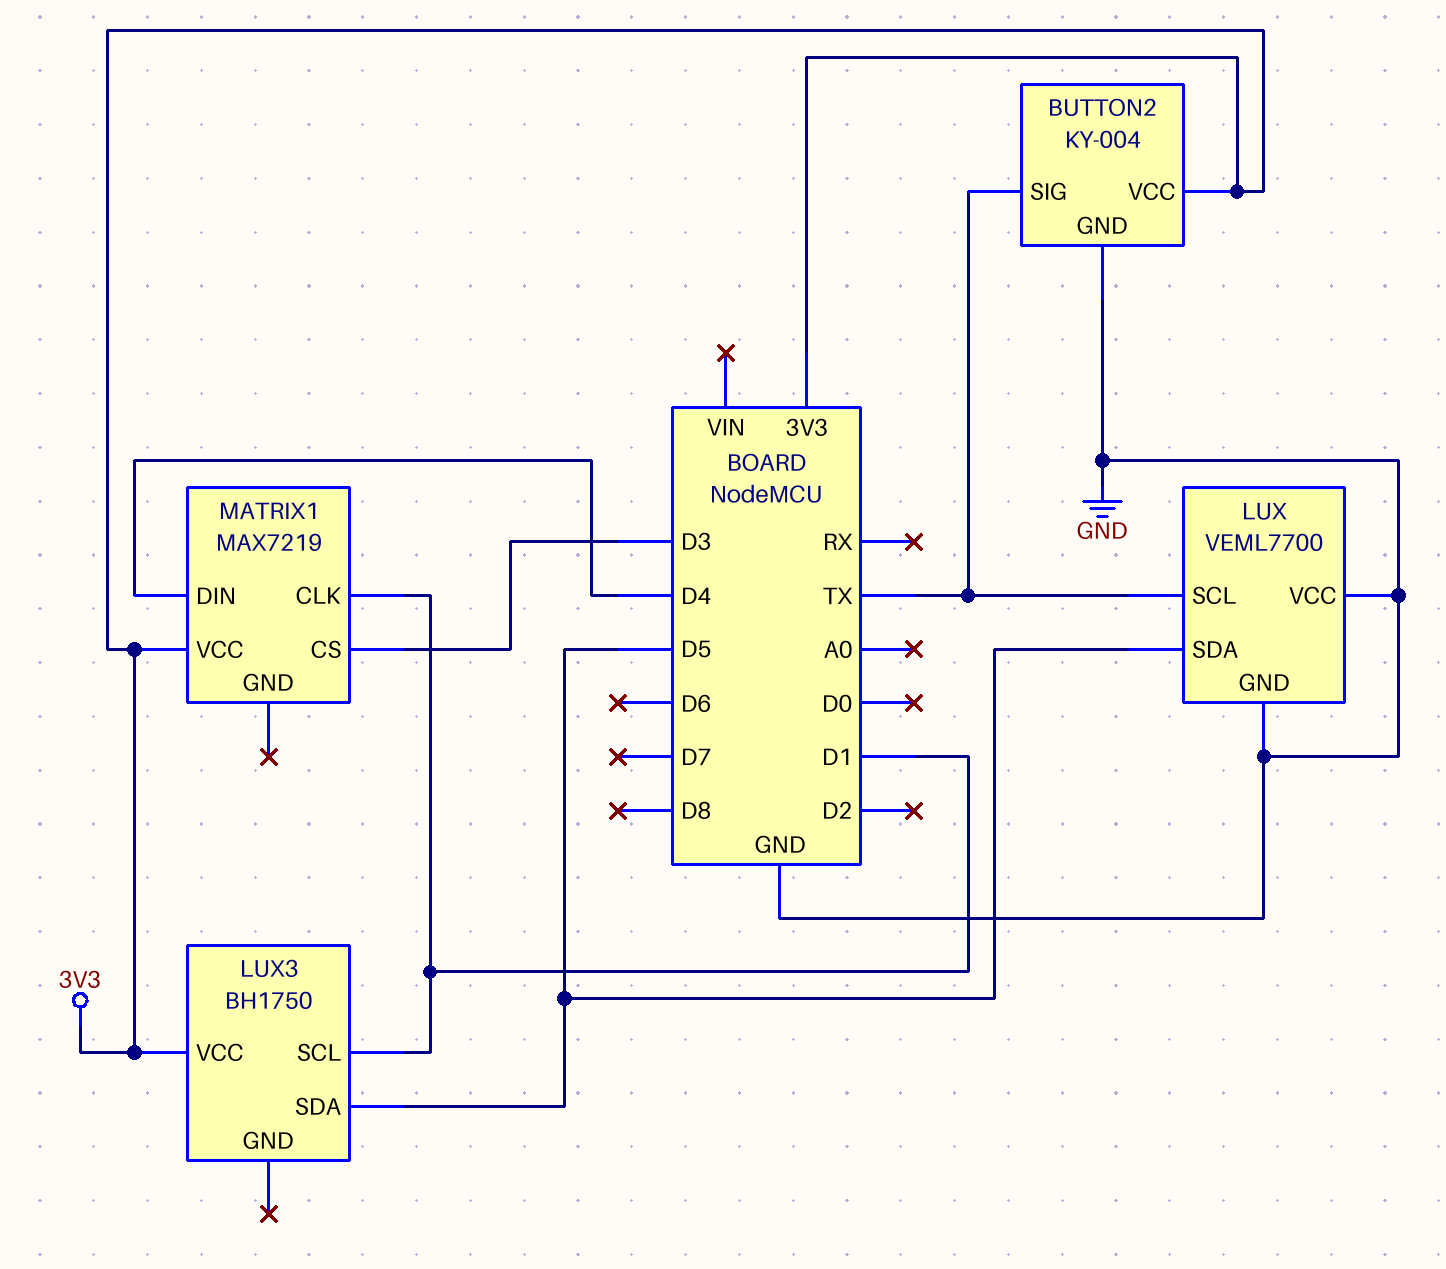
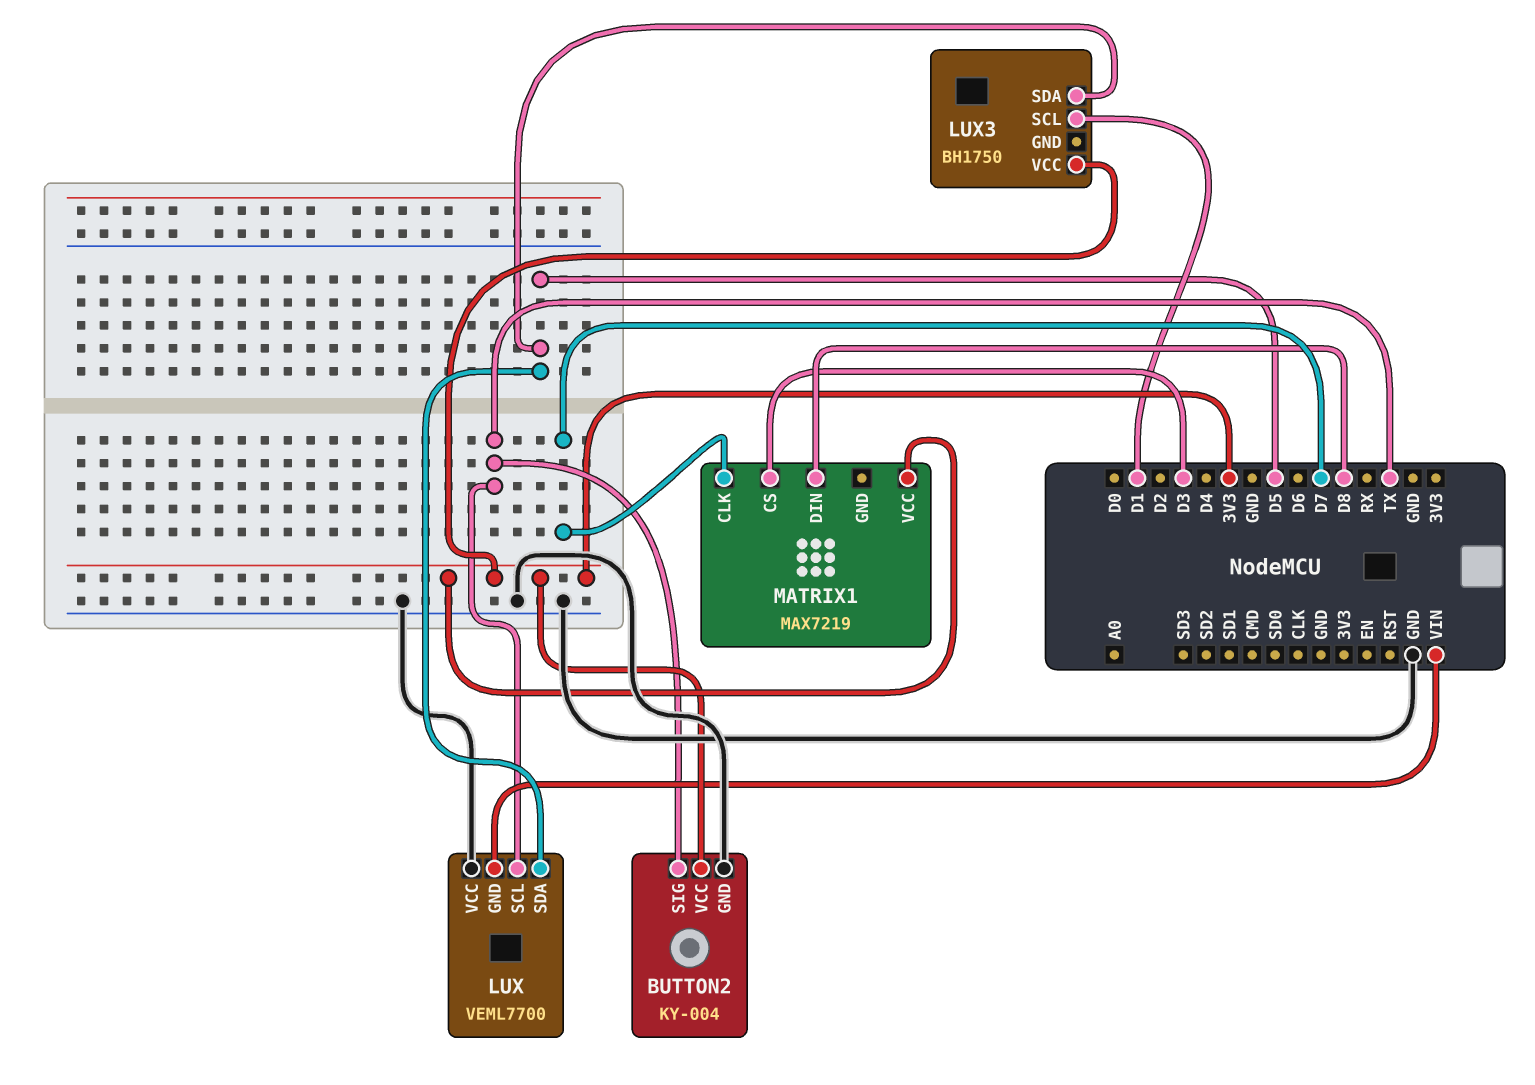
LUX pin GND: GND -> VIN
MATRIX1 pin CLK: D1 -> D7
MATRIX1 pin DIN: D4 -> D8

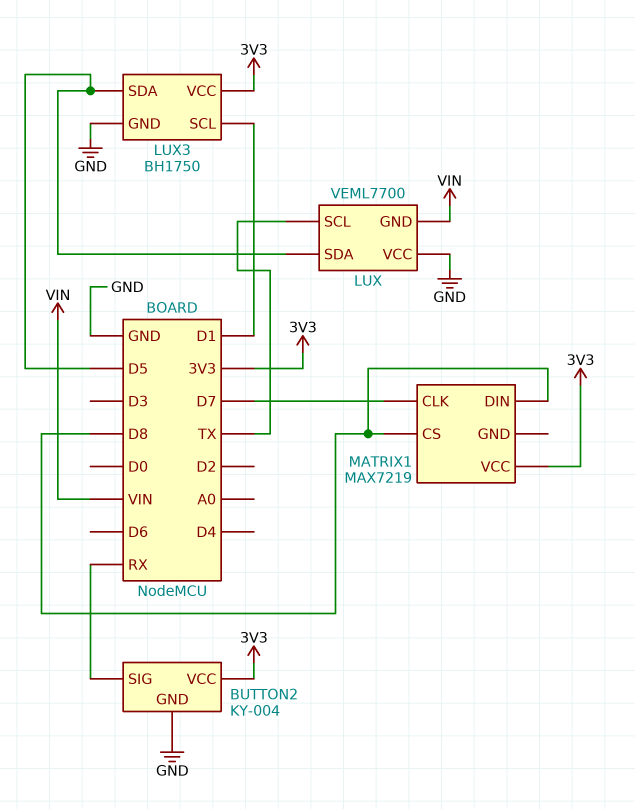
BUTTON2 pin SIG: TX -> RX
LUX3 pin GND: none -> GND
MATRIX1 pin CS: D3 -> D8

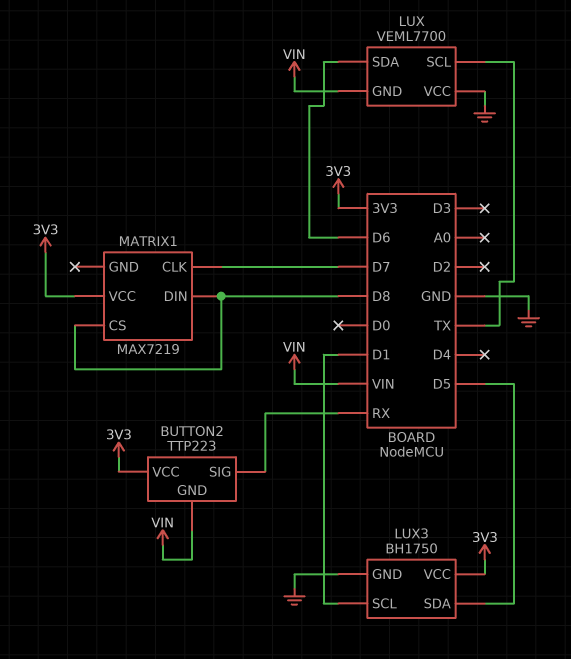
BUTTON2: KY-004 -> TTP223
BUTTON2 pin GND: GND -> VIN
LUX pin SDA: D5 -> D6

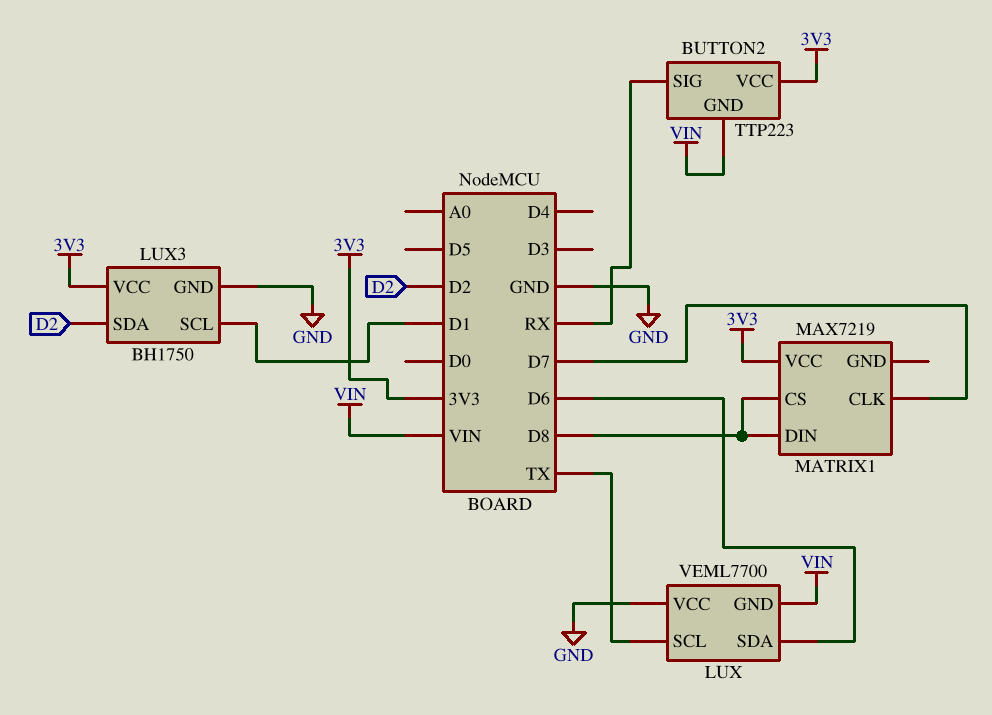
LUX3 pin SDA: D5 -> D2

